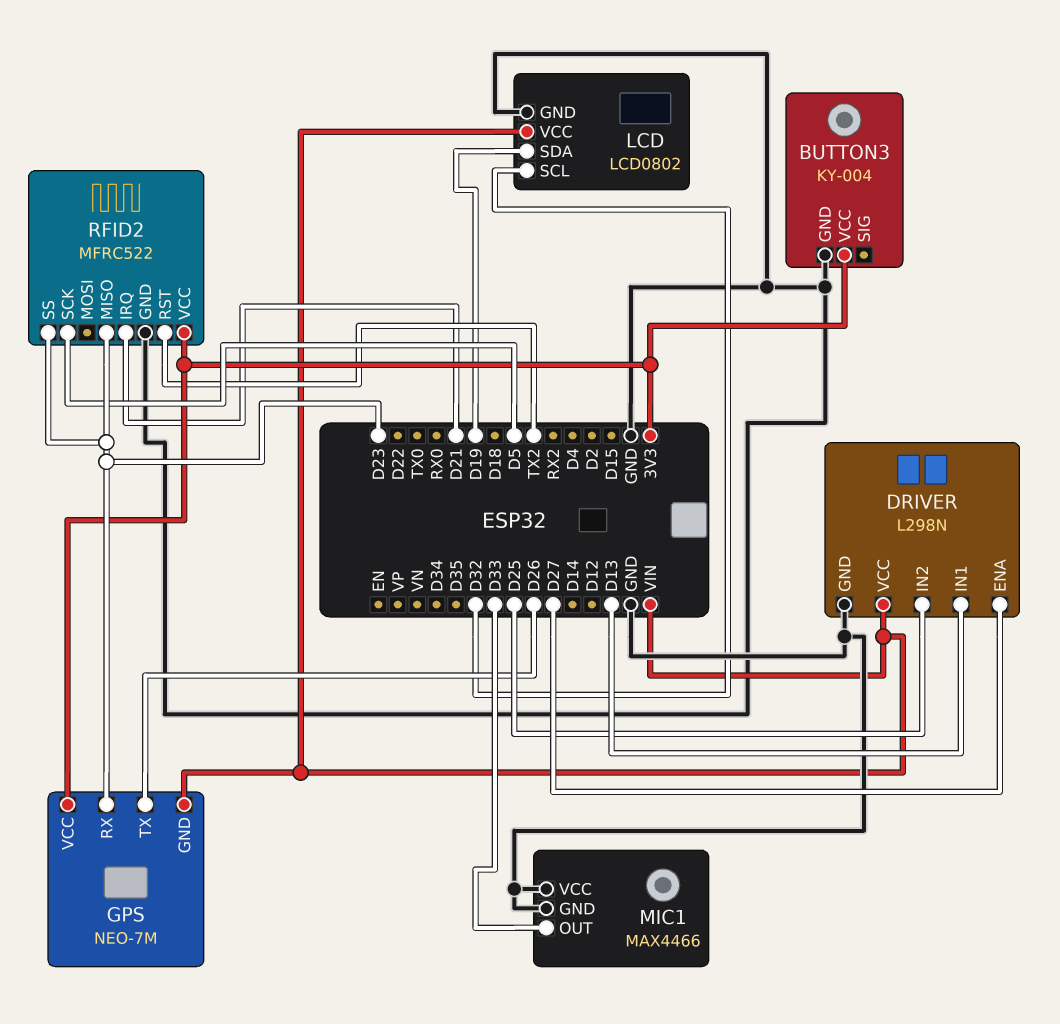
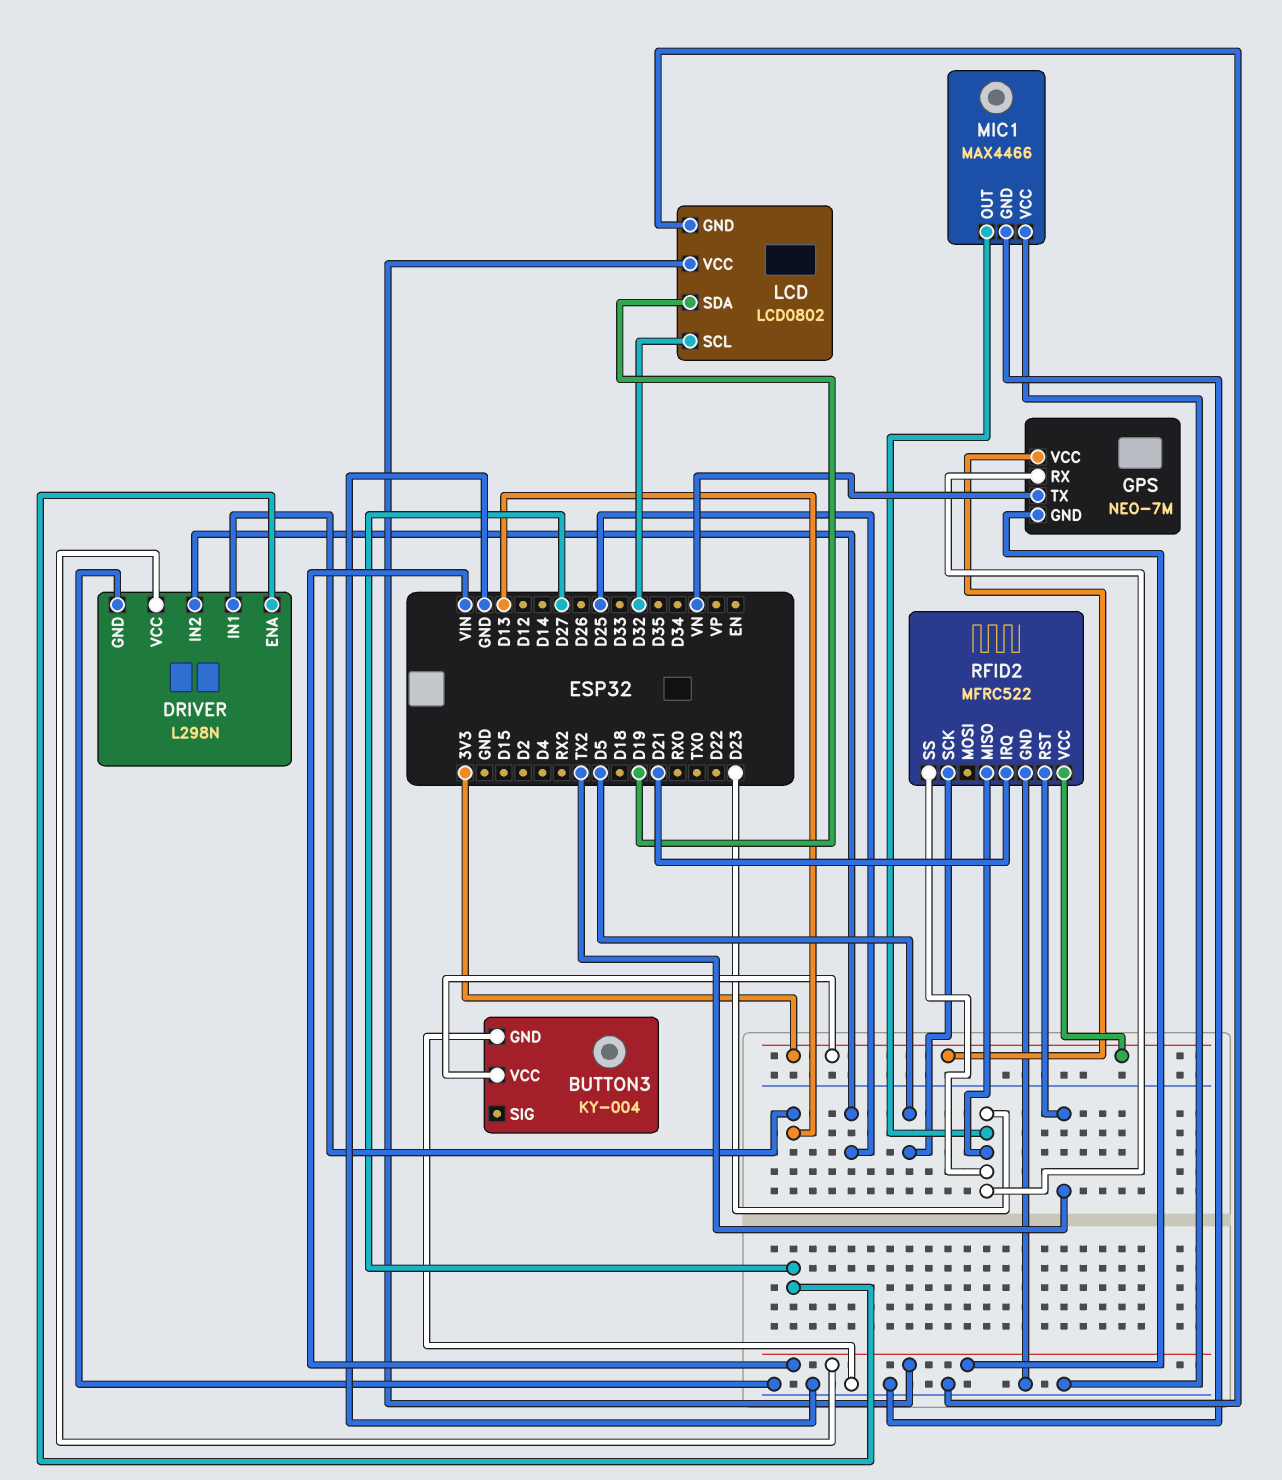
GPS pin TX: D26 -> VN
MIC1 pin OUT: D33 -> D23

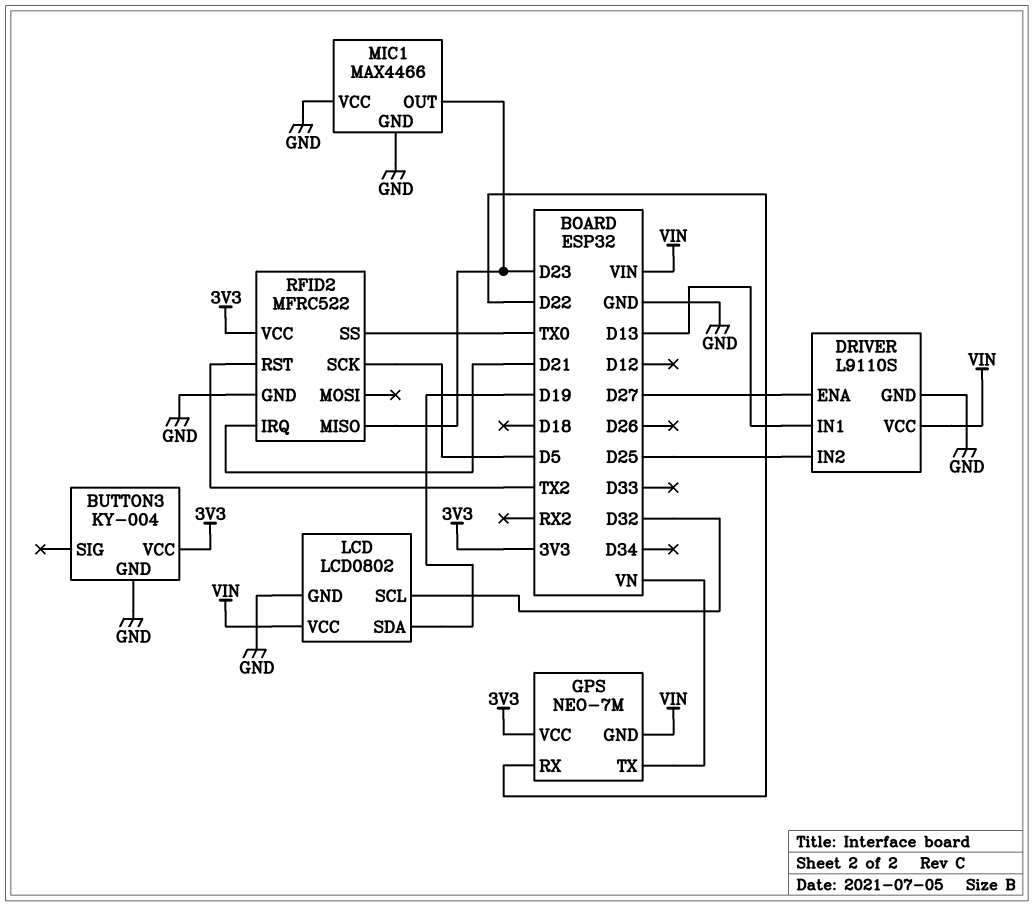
DRIVER: L298N -> L9110S
GPS pin RX: D23 -> D22
RFID2 pin SS: D23 -> TX0

